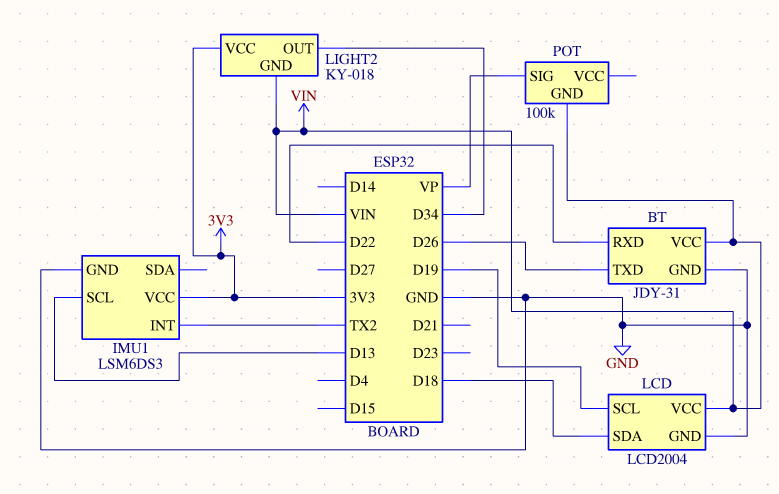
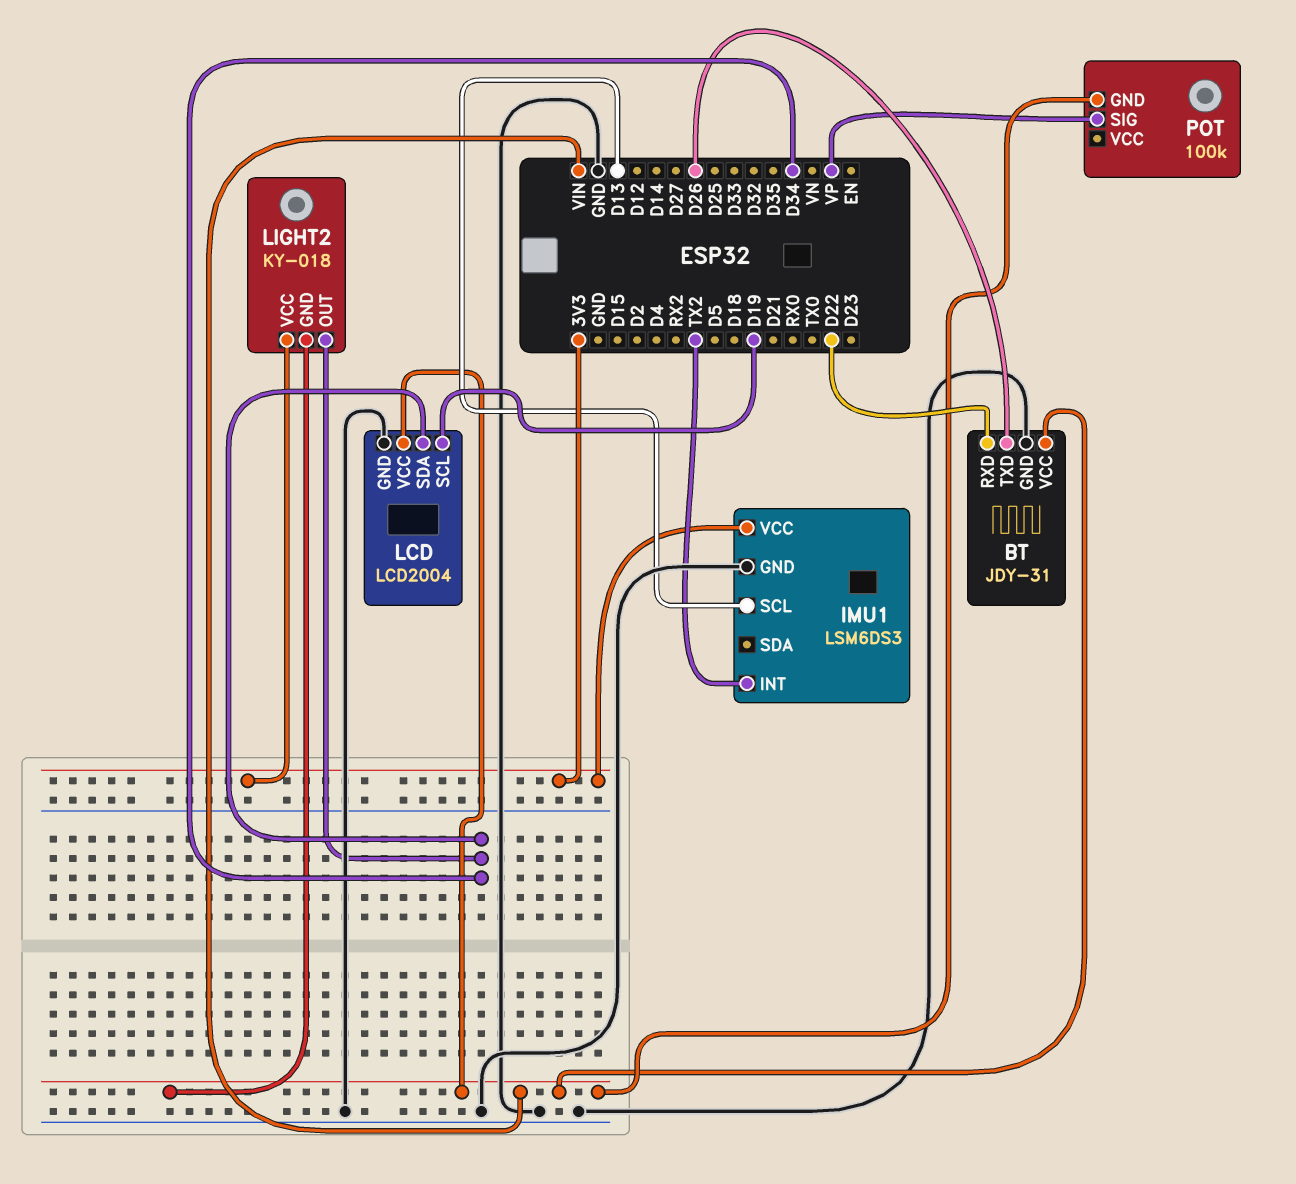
LCD pin SDA: D18 -> D34

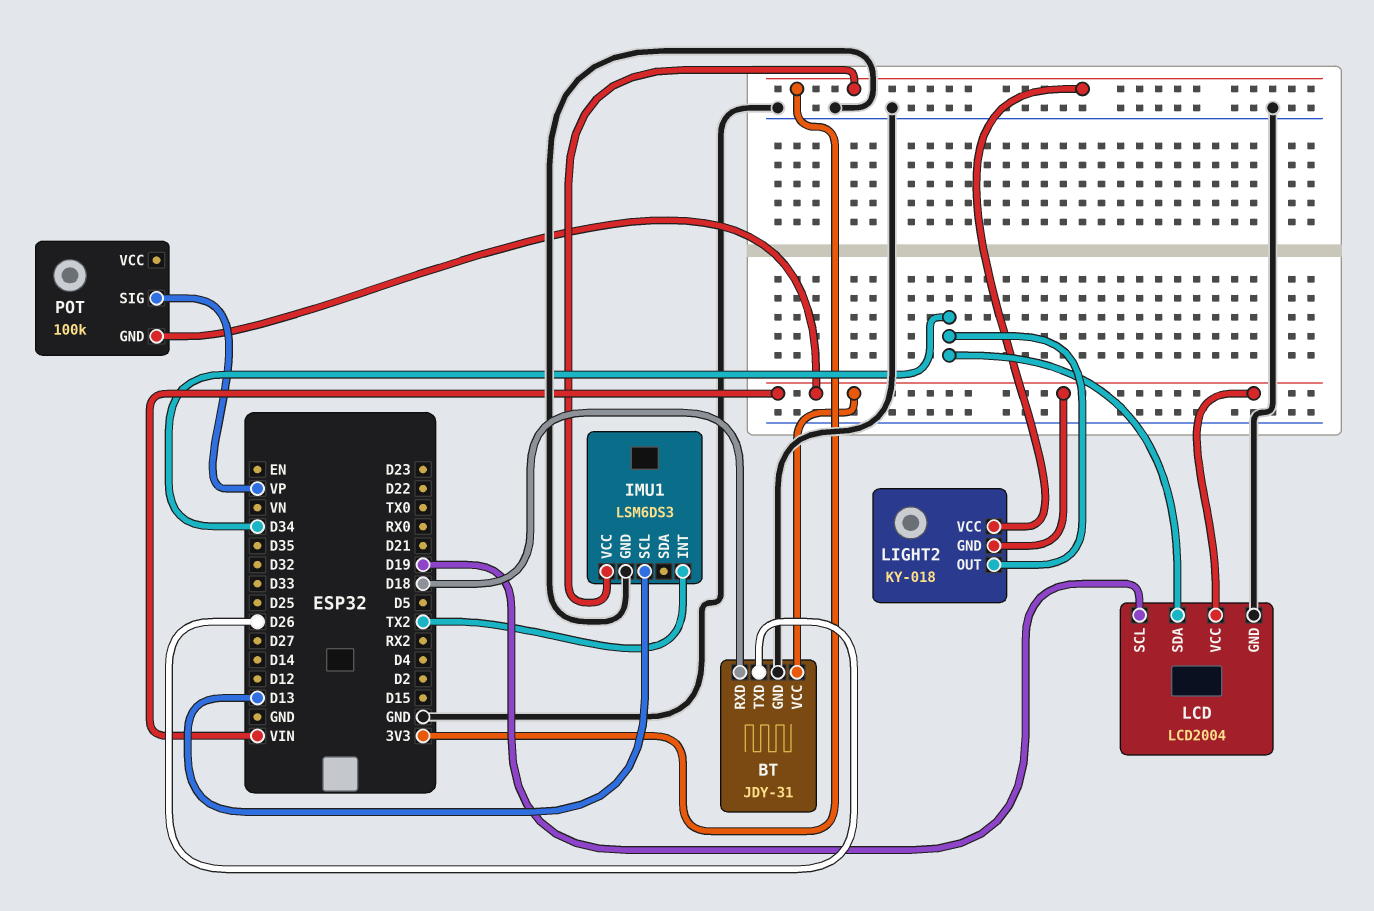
BT pin RXD: D22 -> D18

